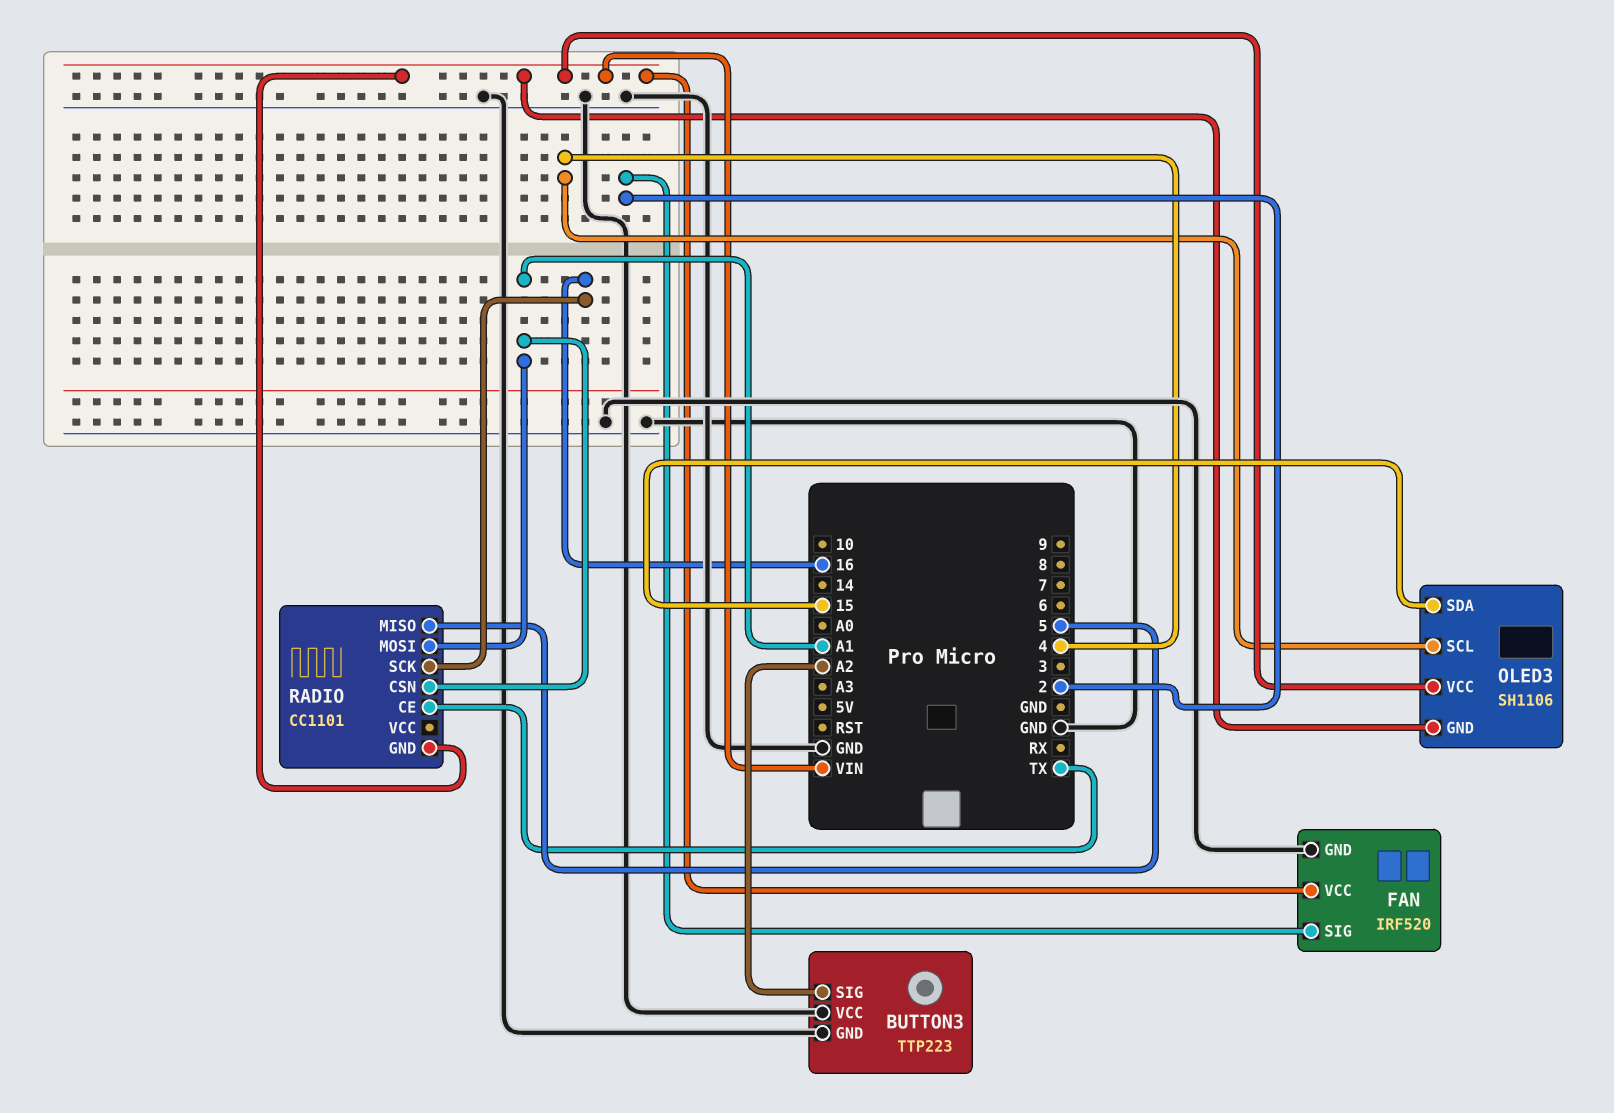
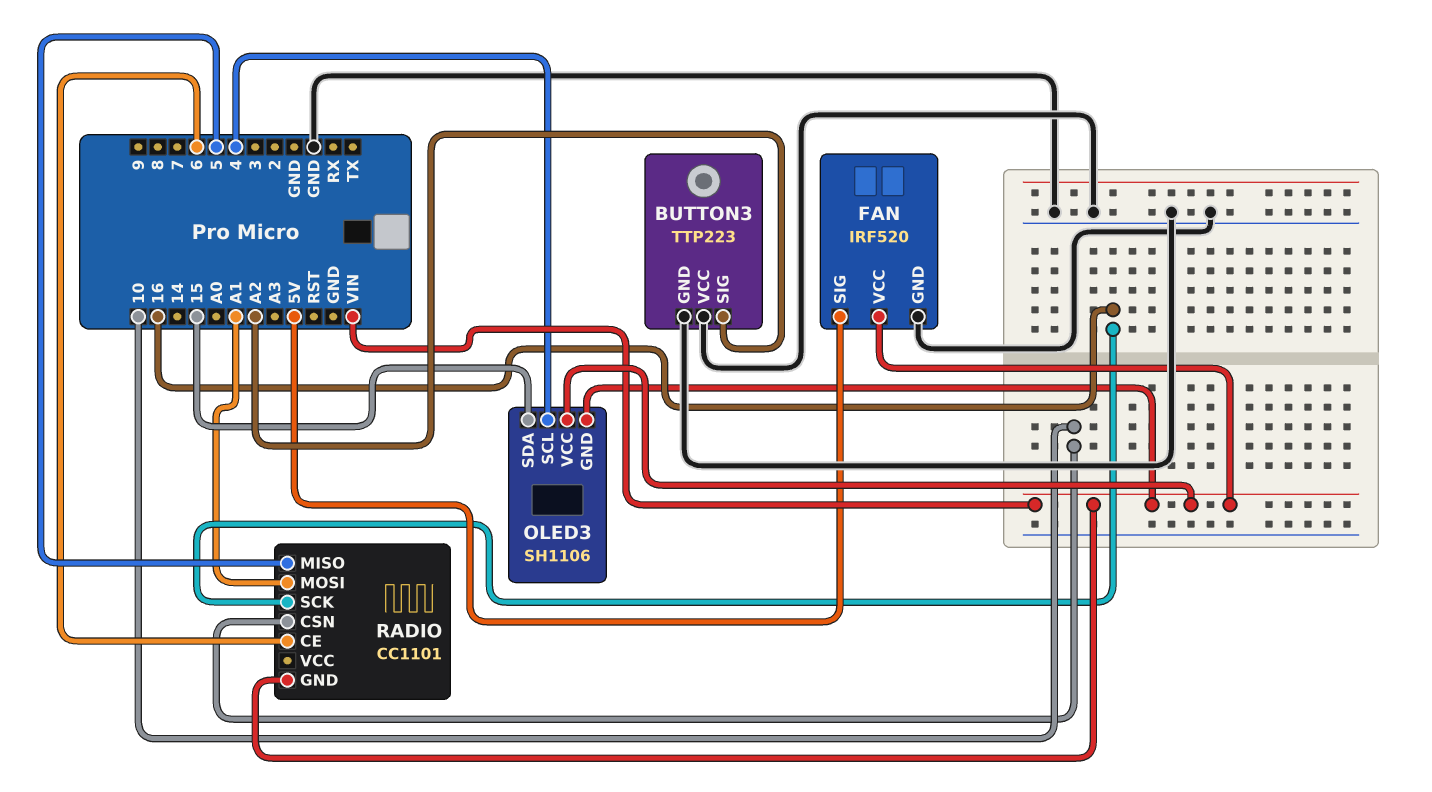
FAN pin SIG: 2 -> 5V
RADIO pin CE: TX -> 6
RADIO pin CSN: A1 -> 10

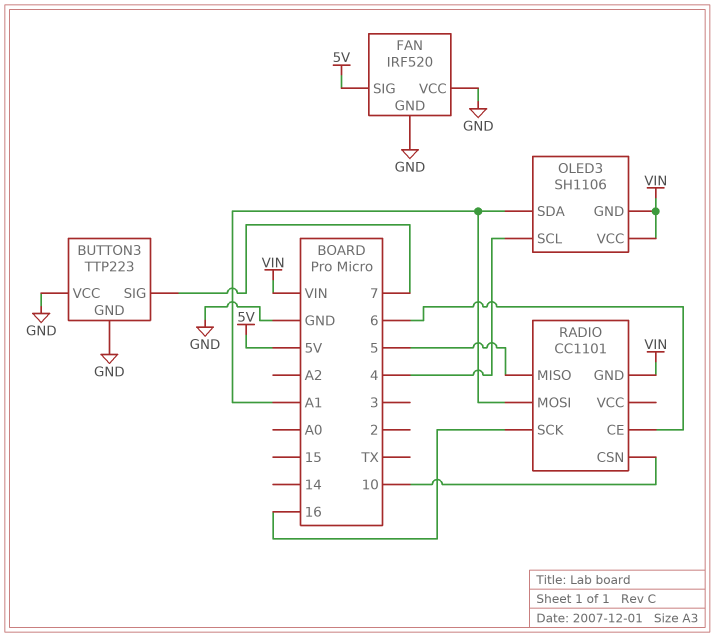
BUTTON3 pin SIG: A2 -> 7
FAN pin VCC: VIN -> GND
OLED3 pin SDA: 15 -> A1

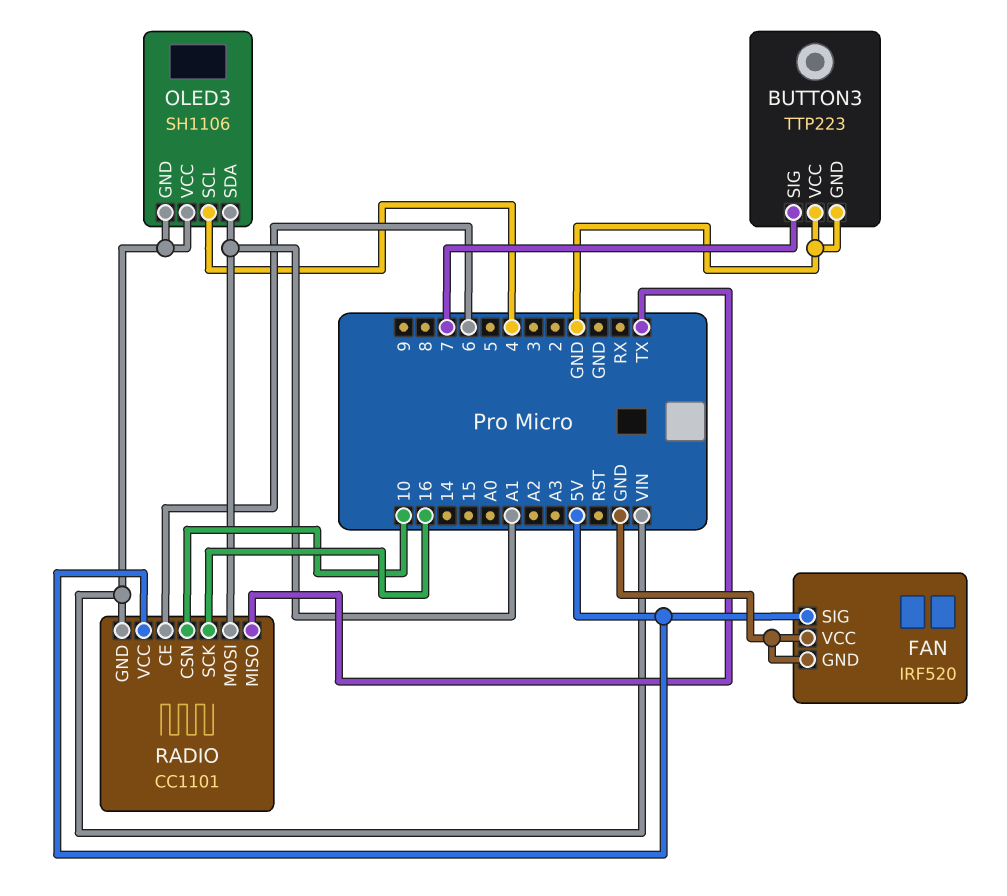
RADIO pin MISO: 5 -> TX
RADIO pin VCC: none -> 5V

